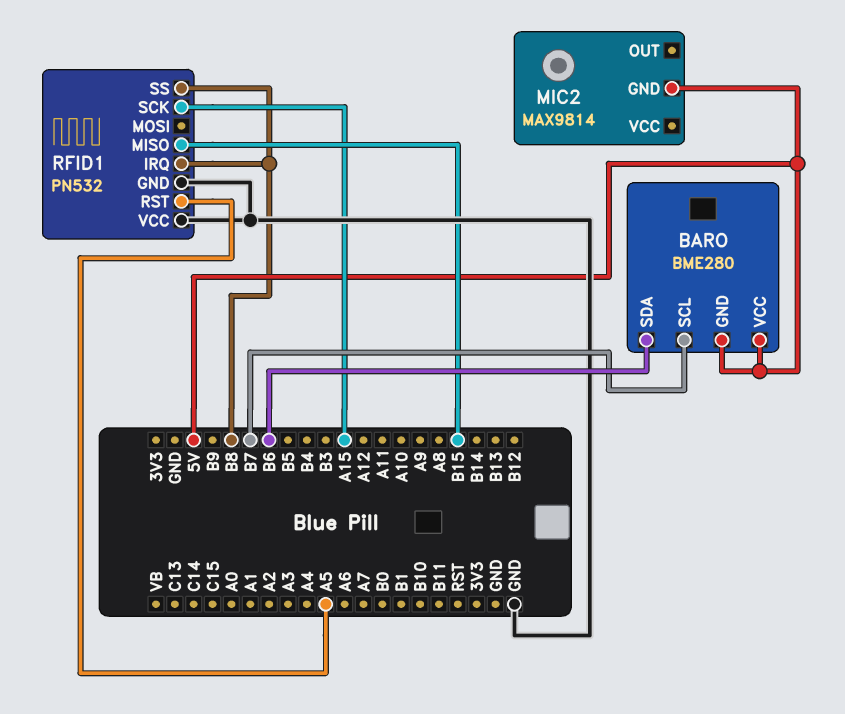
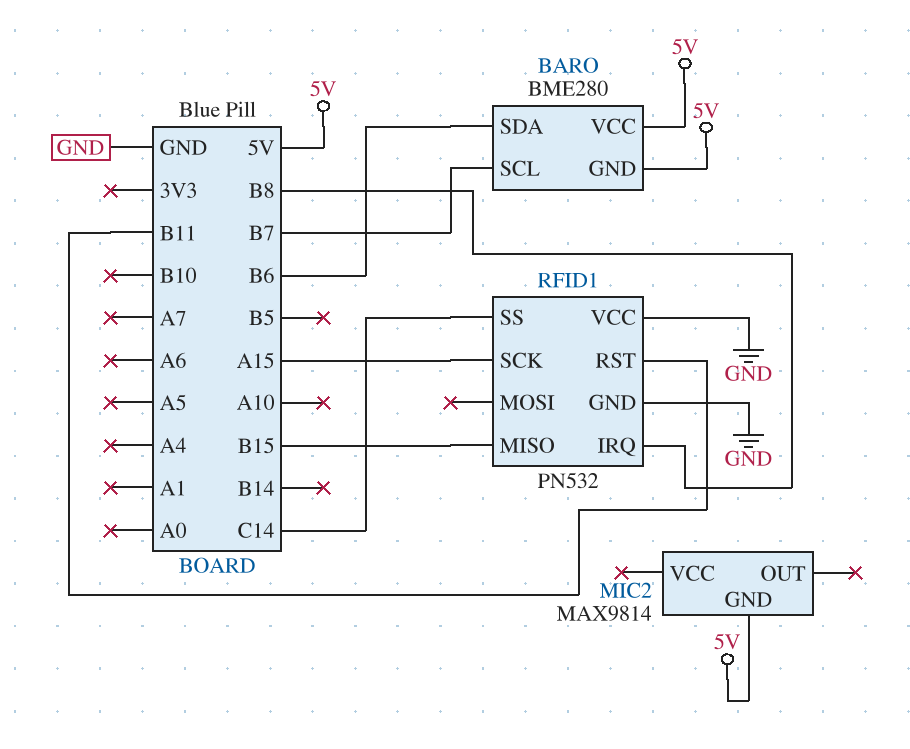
RFID1 pin RST: A5 -> B11
RFID1 pin SS: B8 -> C14

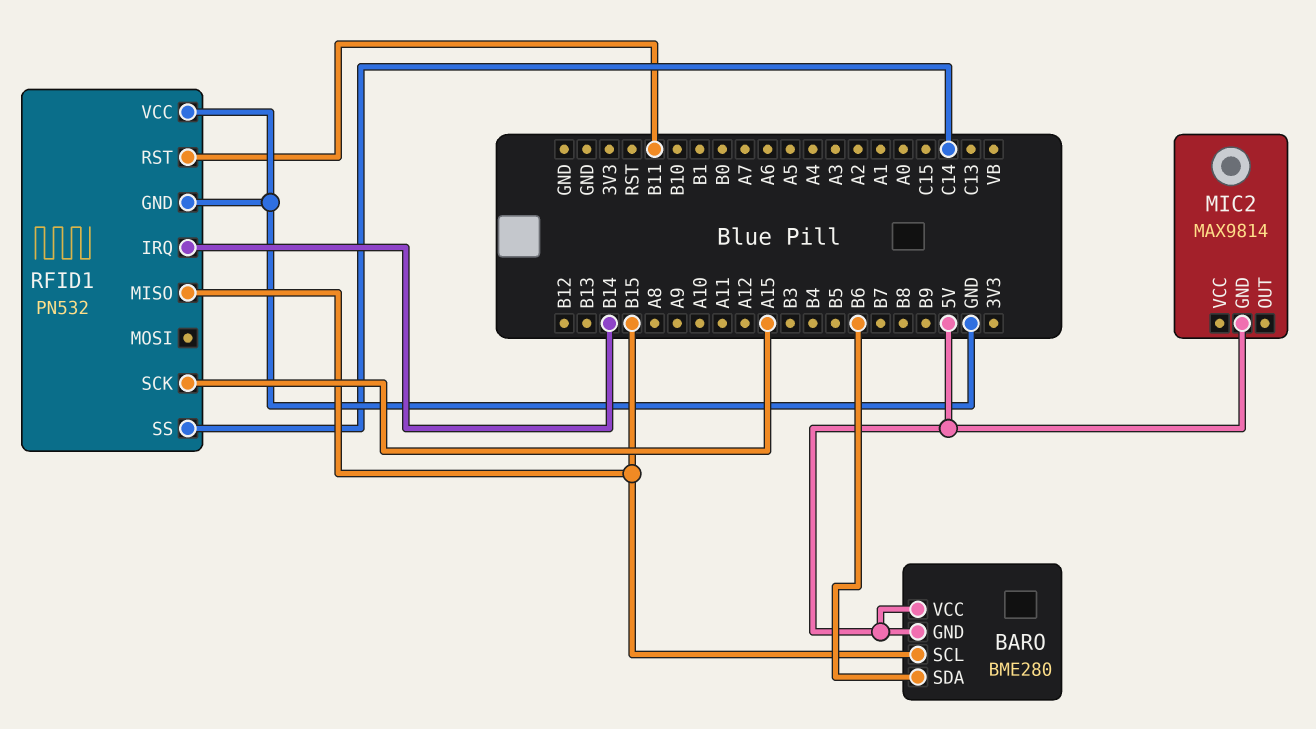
BARO pin SCL: B7 -> B15
RFID1 pin IRQ: B8 -> B14

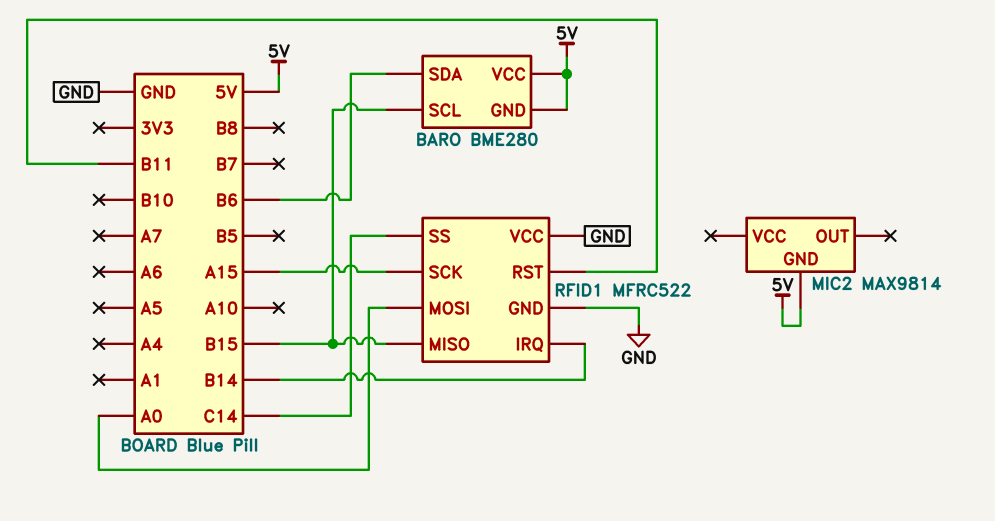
RFID1: PN532 -> MFRC522
RFID1 pin MOSI: none -> A0

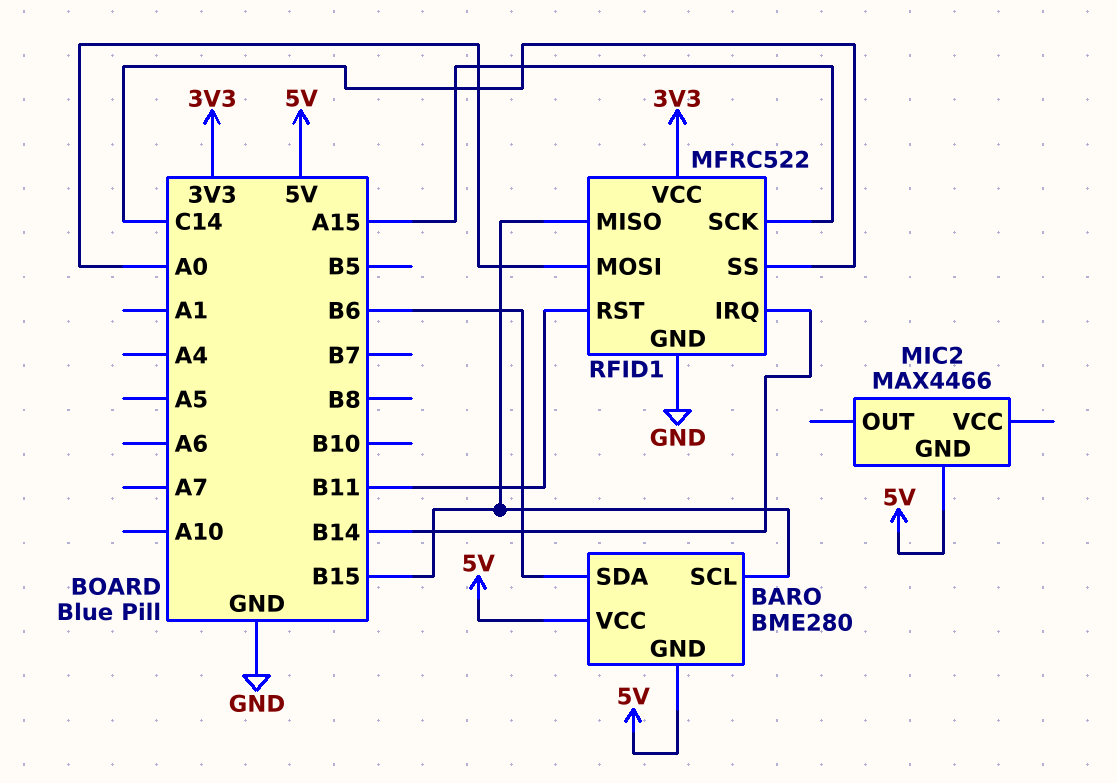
MIC2: MAX9814 -> MAX4466
RFID1 pin VCC: GND -> 3V3

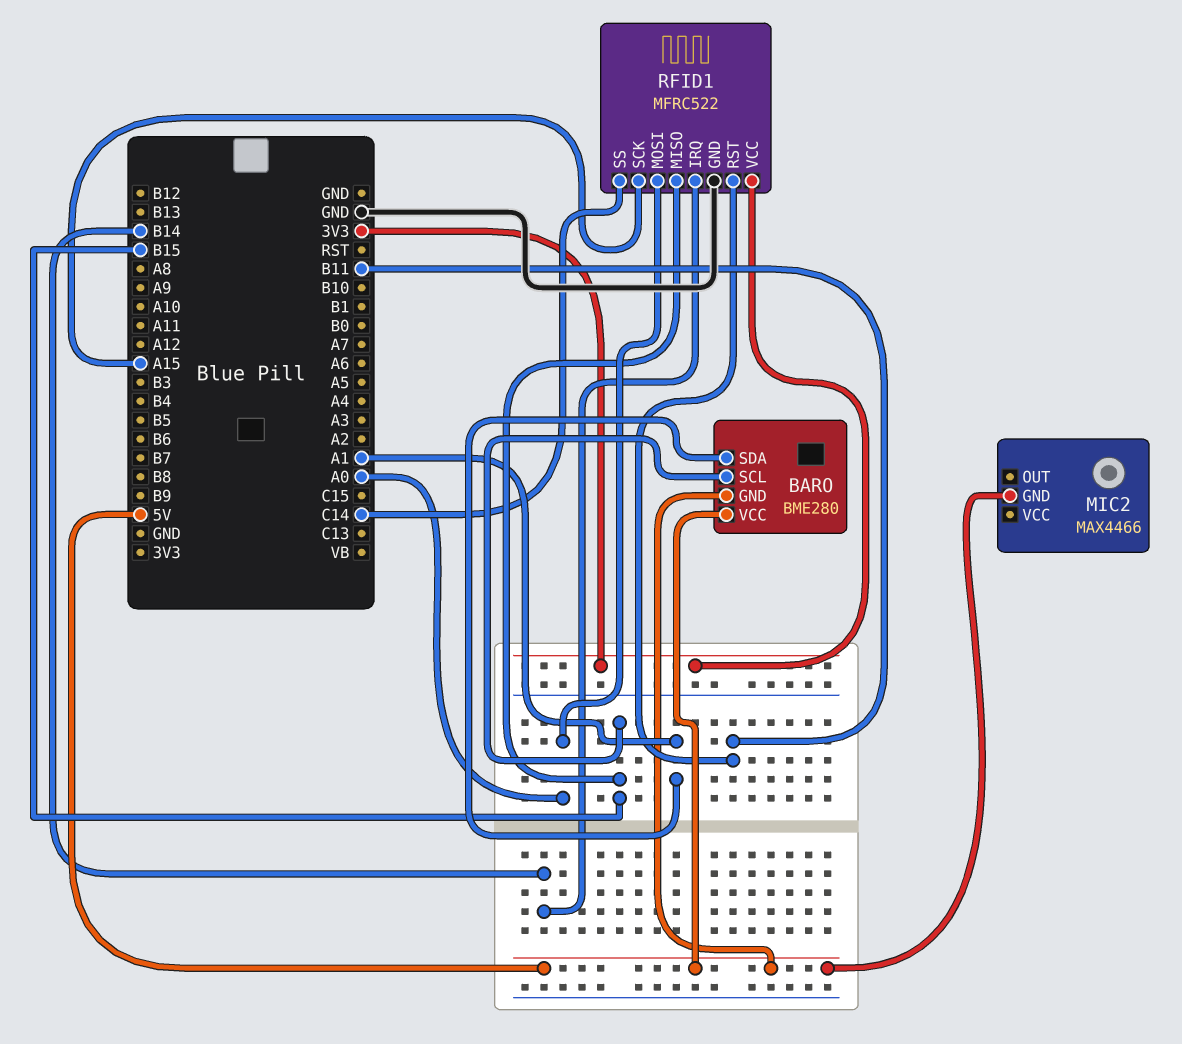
BARO pin SDA: B6 -> A1

